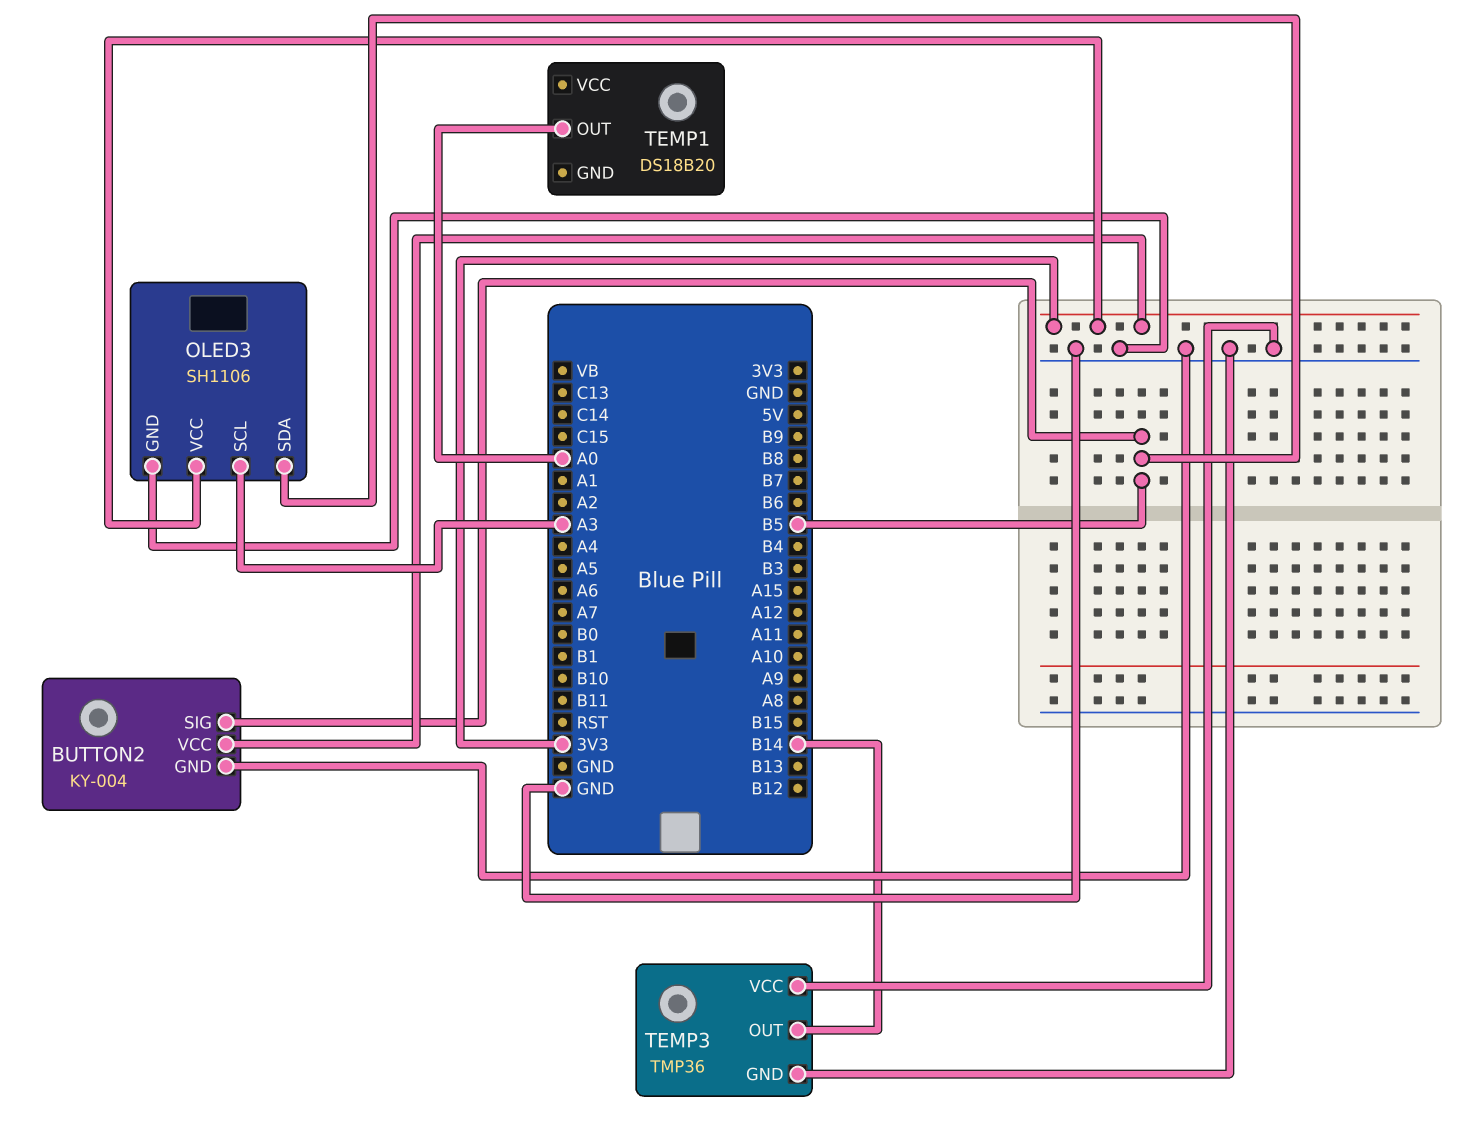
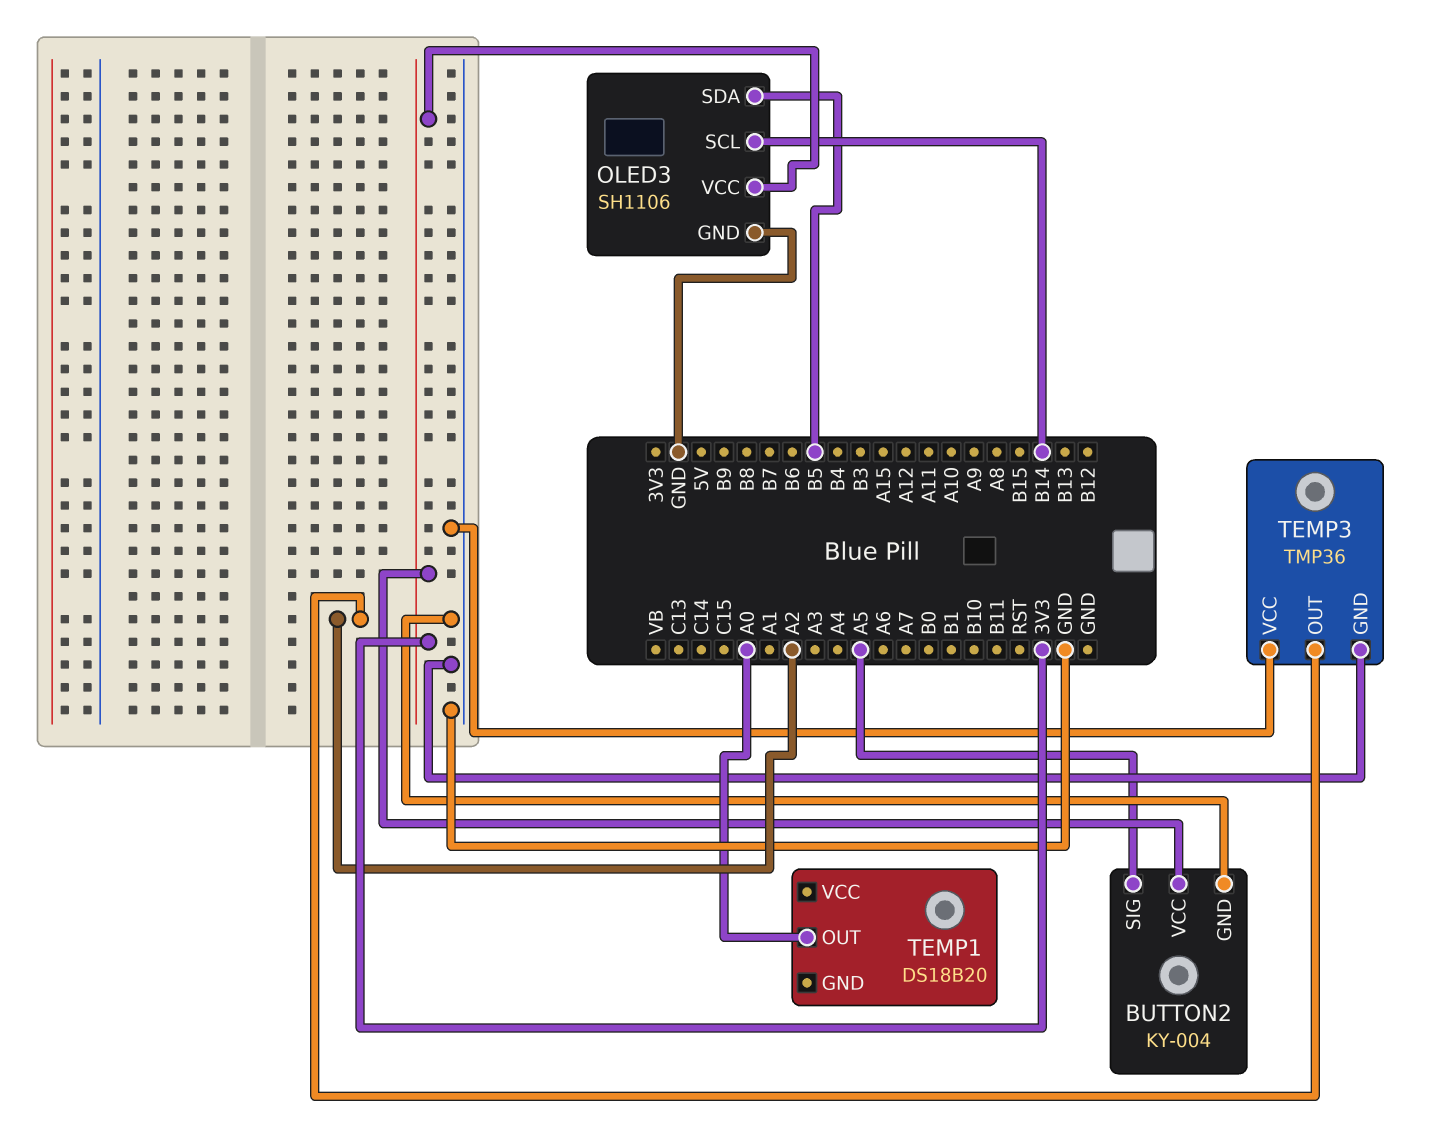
BUTTON2 pin SIG: B5 -> A5
OLED3 pin SCL: A3 -> B14
TEMP3 pin OUT: B14 -> A2

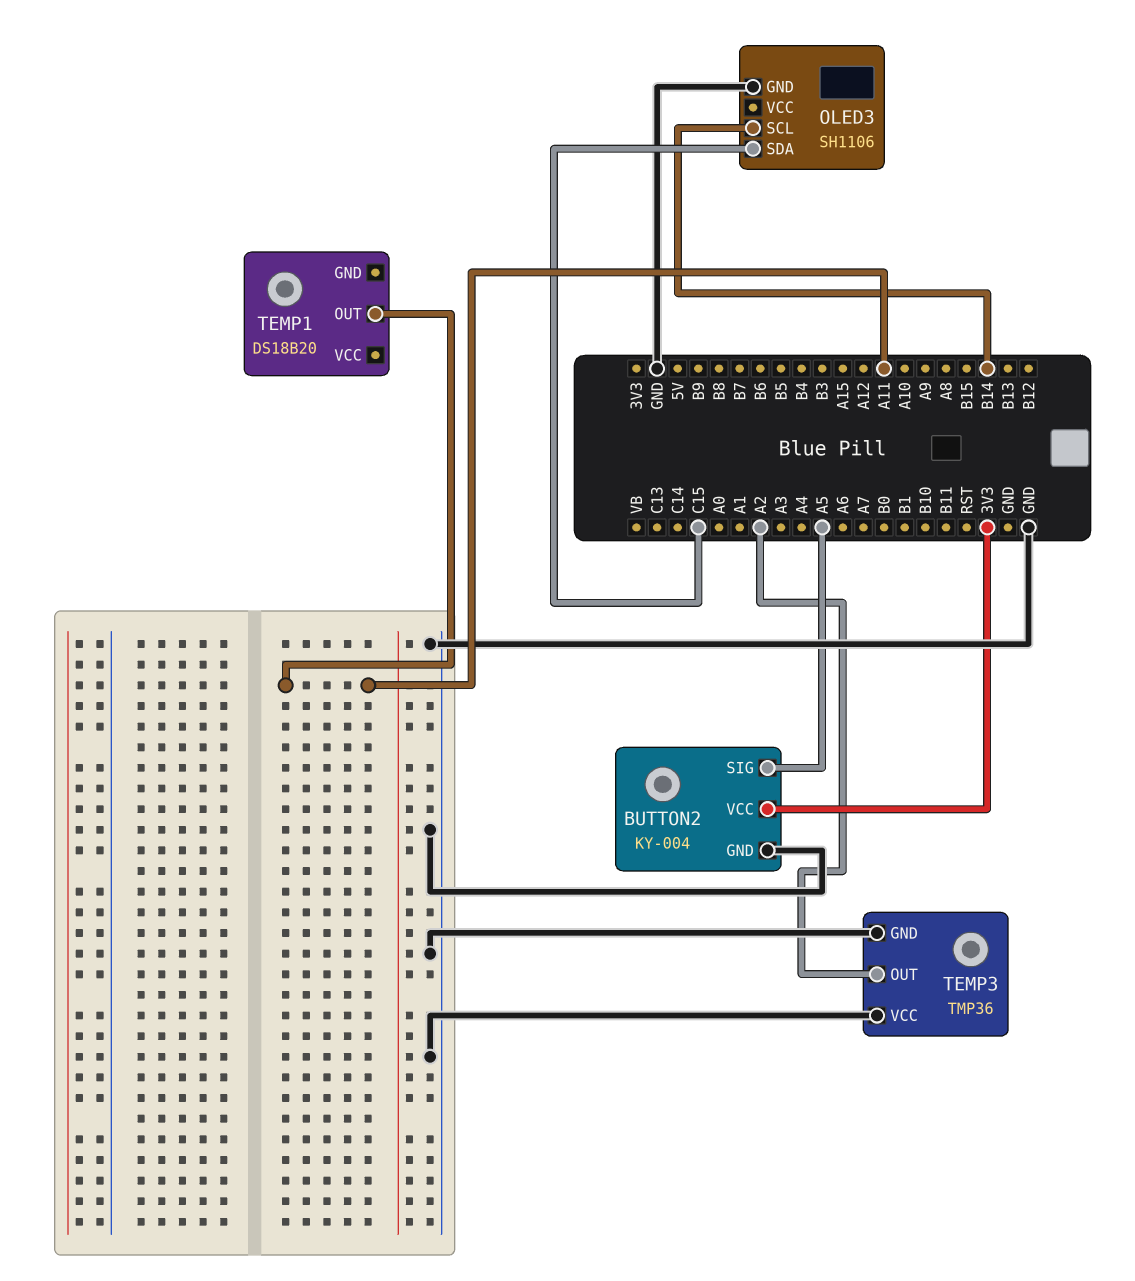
OLED3 pin SDA: B5 -> C15
OLED3 pin VCC: 3V3 -> none
TEMP1 pin OUT: A0 -> A11

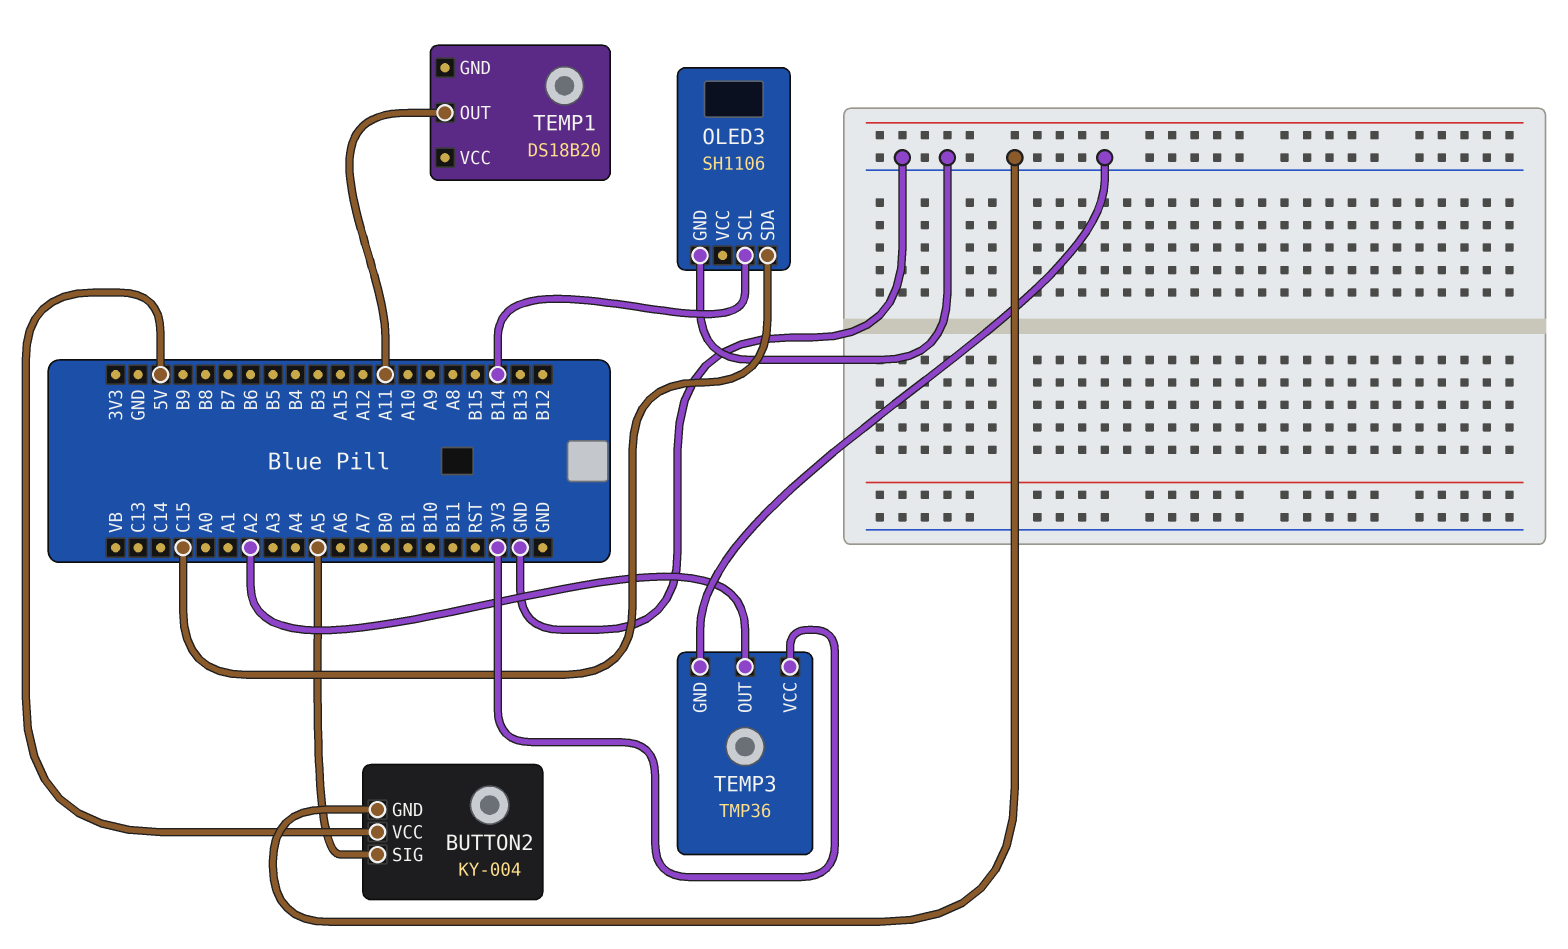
BUTTON2 pin VCC: 3V3 -> 5V
TEMP3 pin VCC: GND -> 3V3

